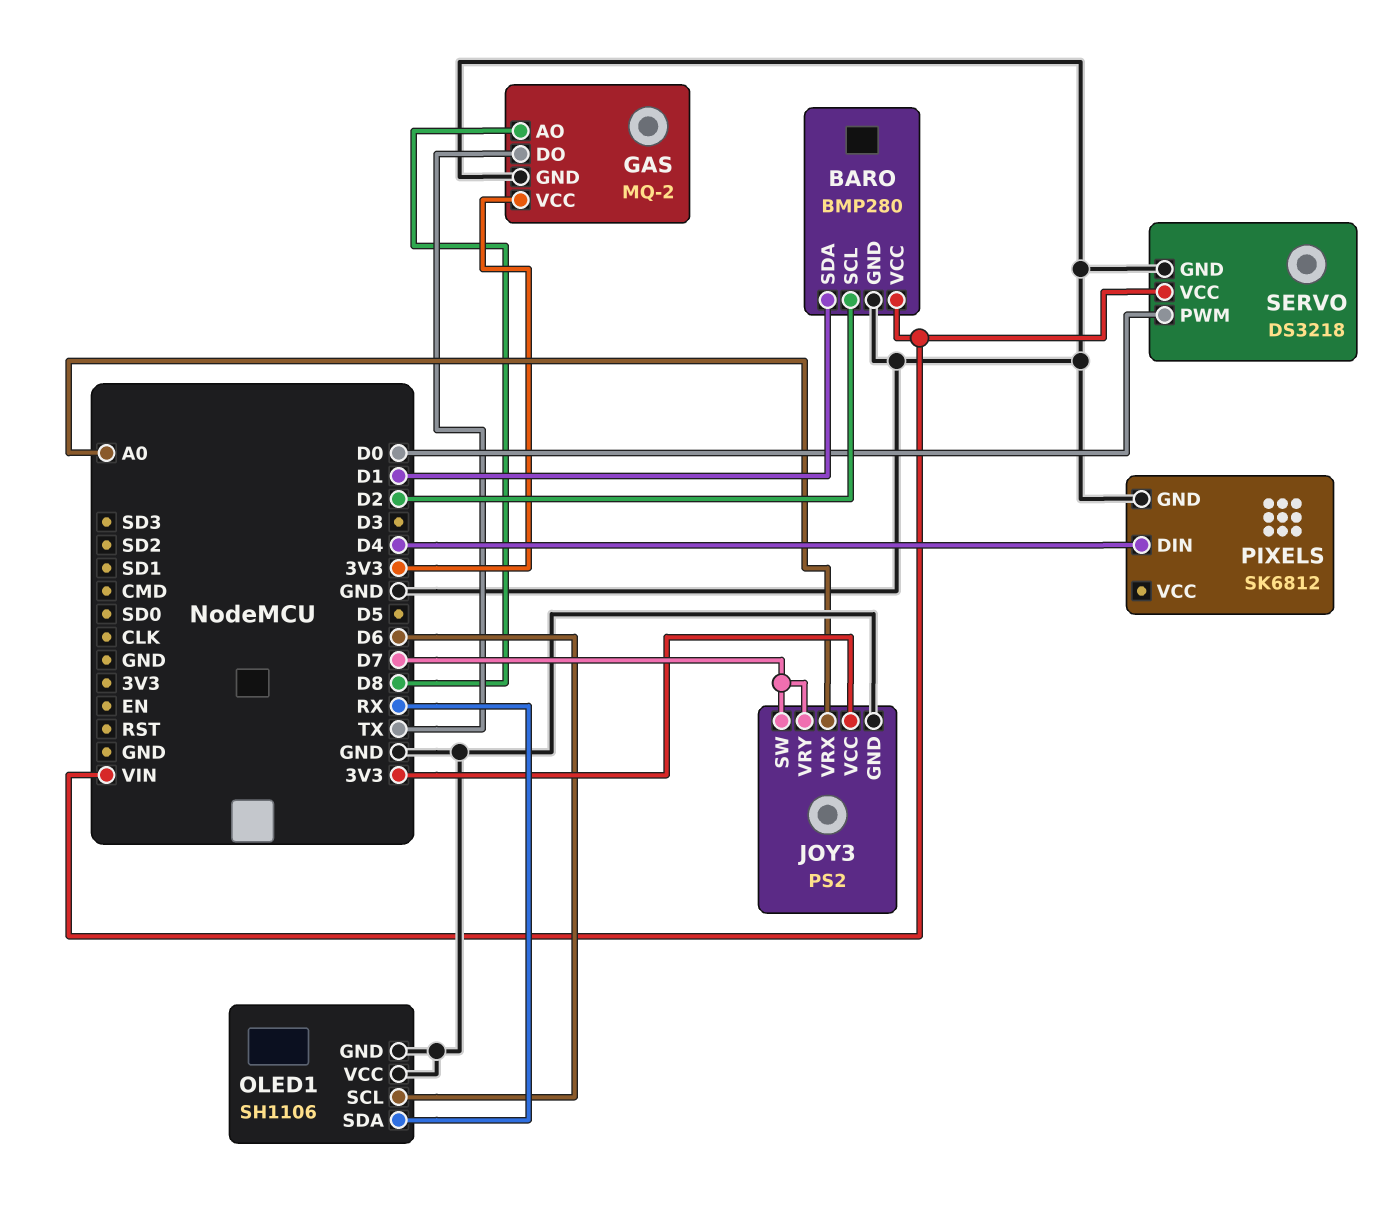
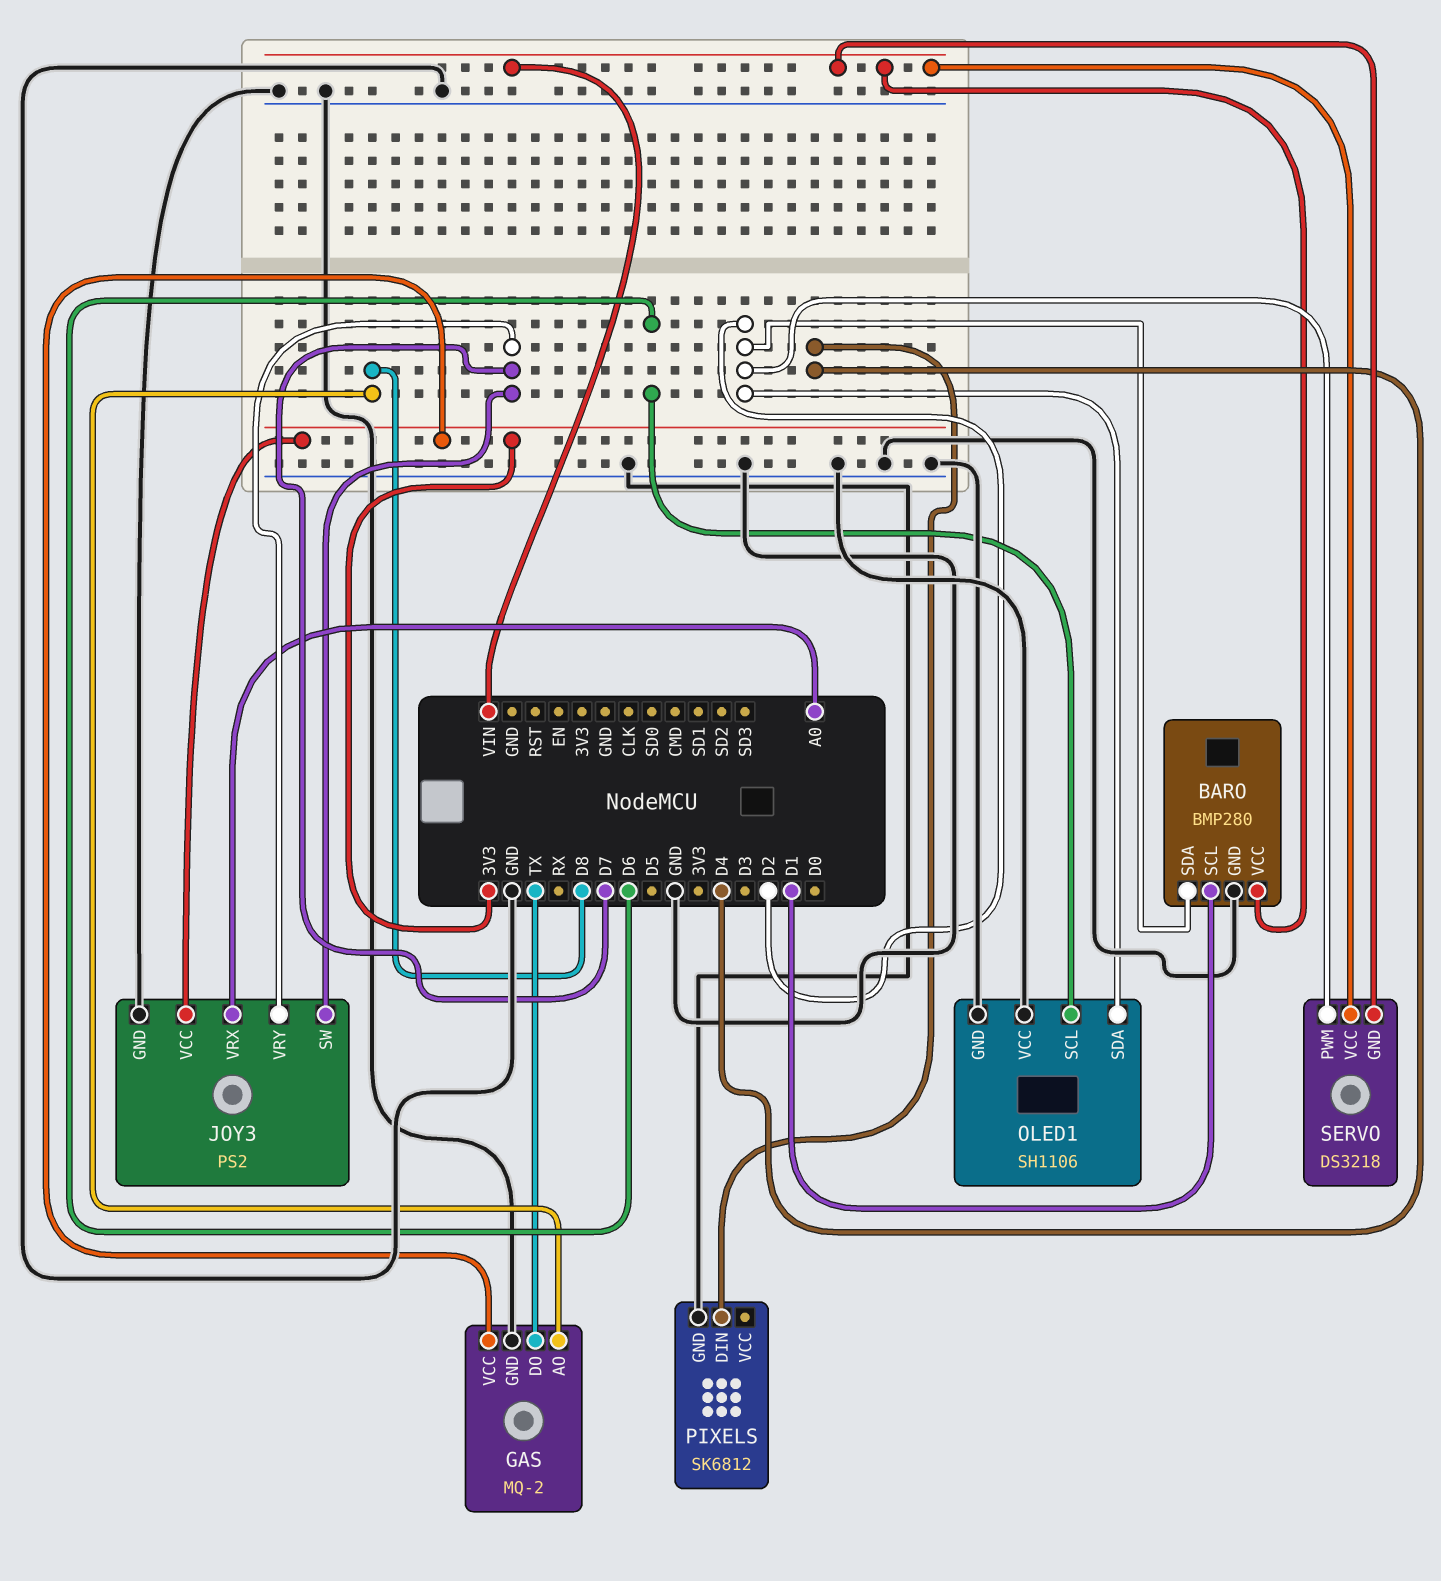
BARO pin SCL: D2 -> D1
BARO pin SDA: D1 -> D2
OLED1 pin SDA: RX -> D2
SERVO pin GND: GND -> VIN
SERVO pin PWM: D0 -> D2

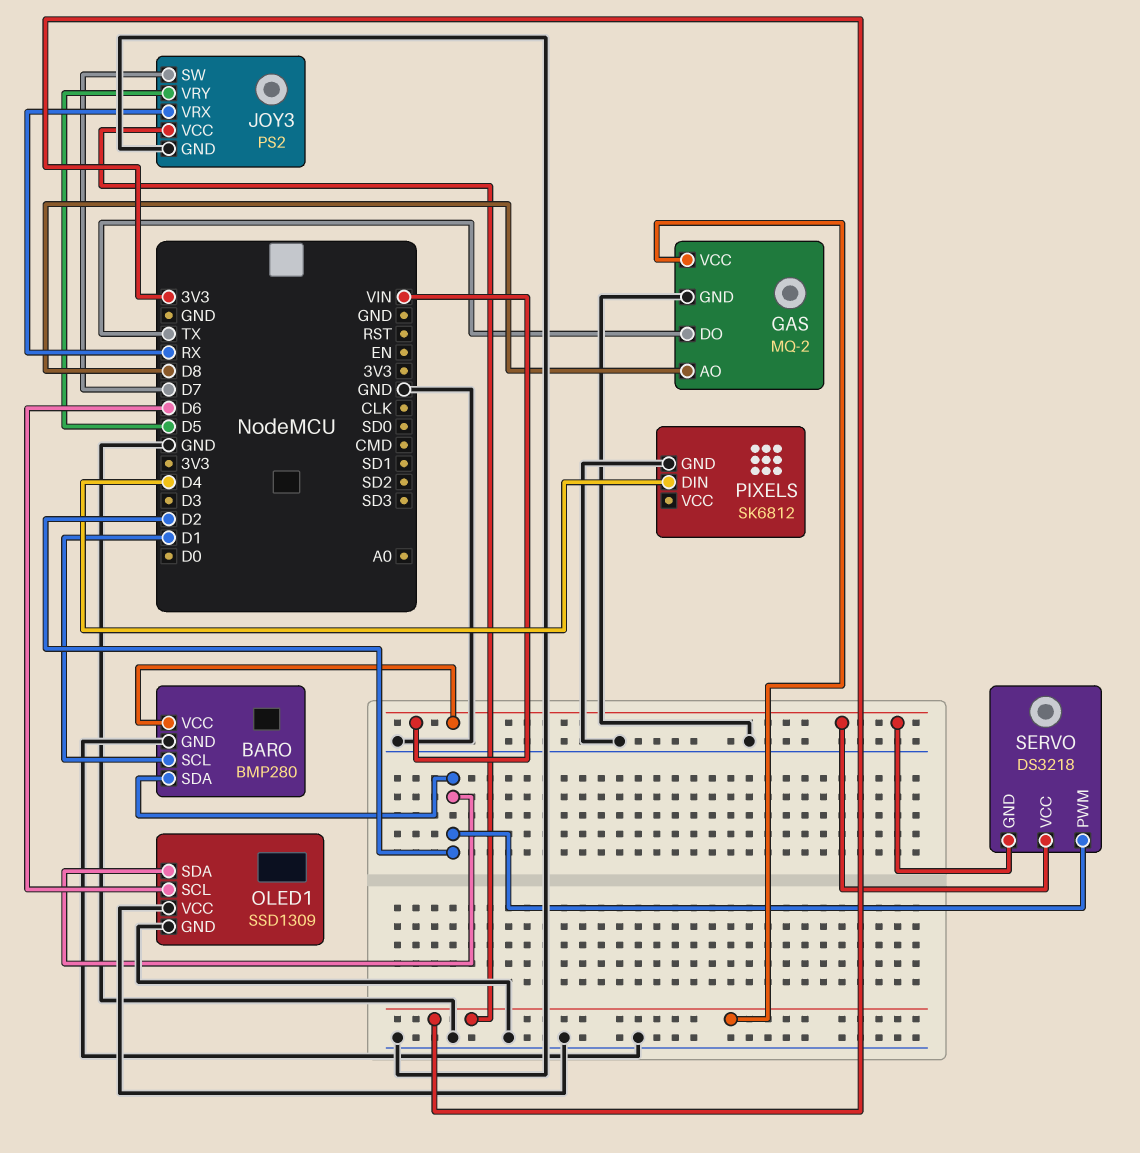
JOY3 pin VRX: A0 -> RX
JOY3 pin VRY: D7 -> D5
OLED1: SH1106 -> SSD1309

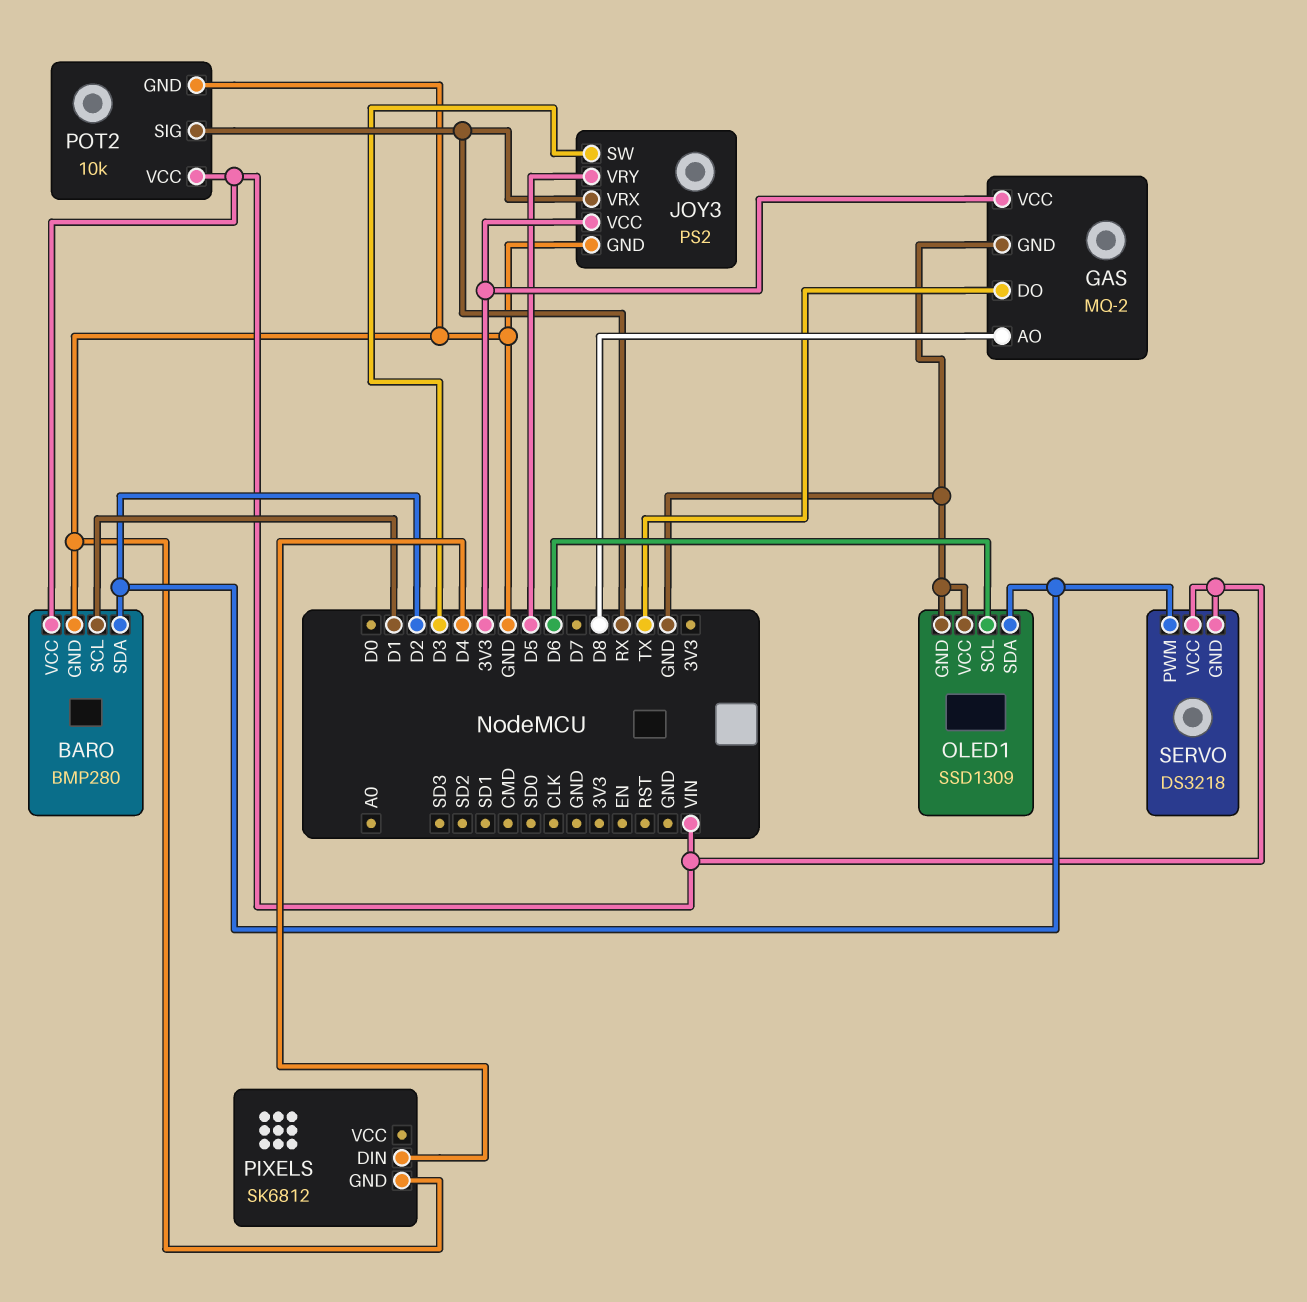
JOY3 pin SW: D7 -> D3
POT2: none -> 10k
POT2 pin GND: none -> GND
POT2 pin SIG: none -> RX
POT2 pin VCC: none -> VIN

